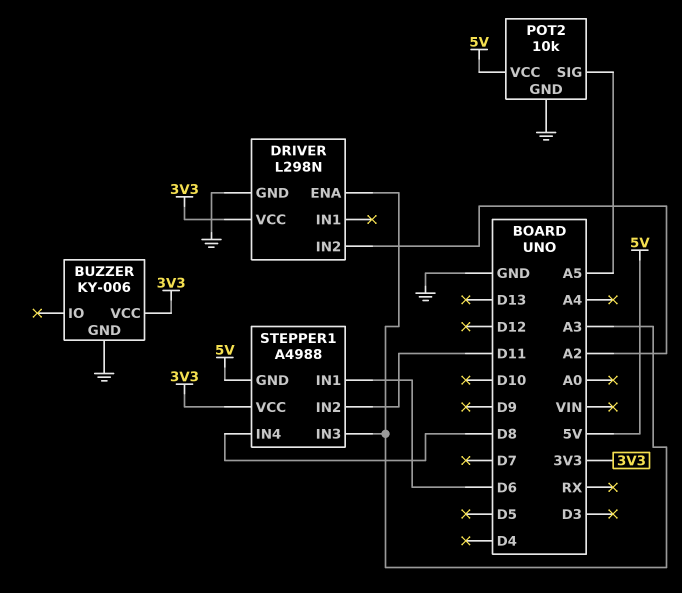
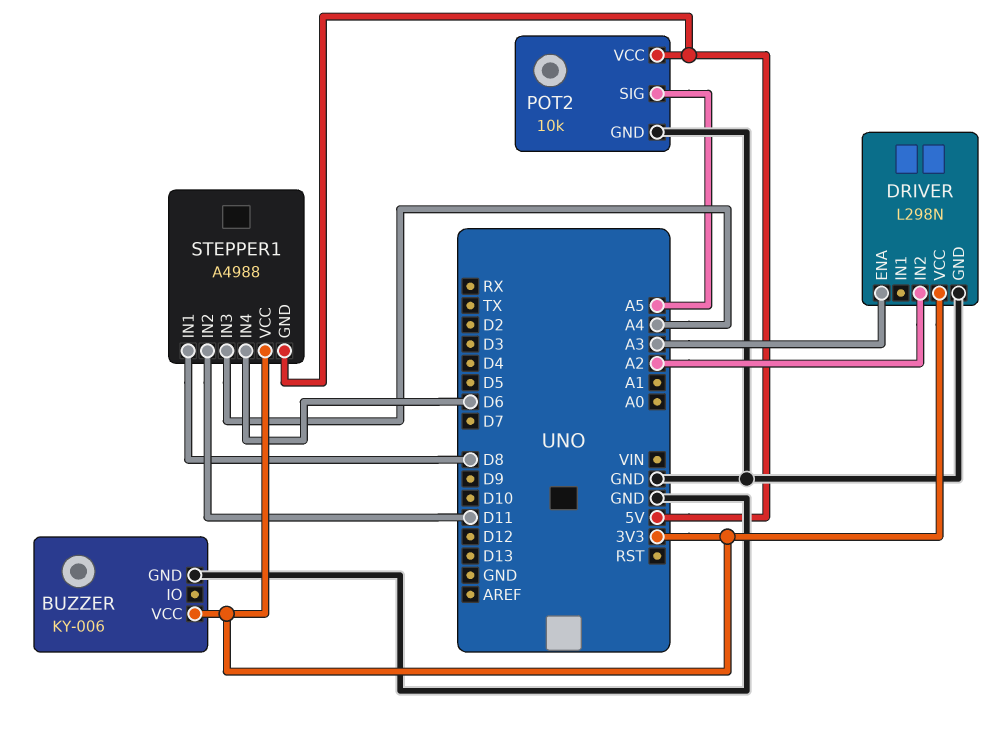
STEPPER1 pin IN1: D6 -> D8
STEPPER1 pin IN3: A3 -> A4
STEPPER1 pin IN4: D8 -> D6

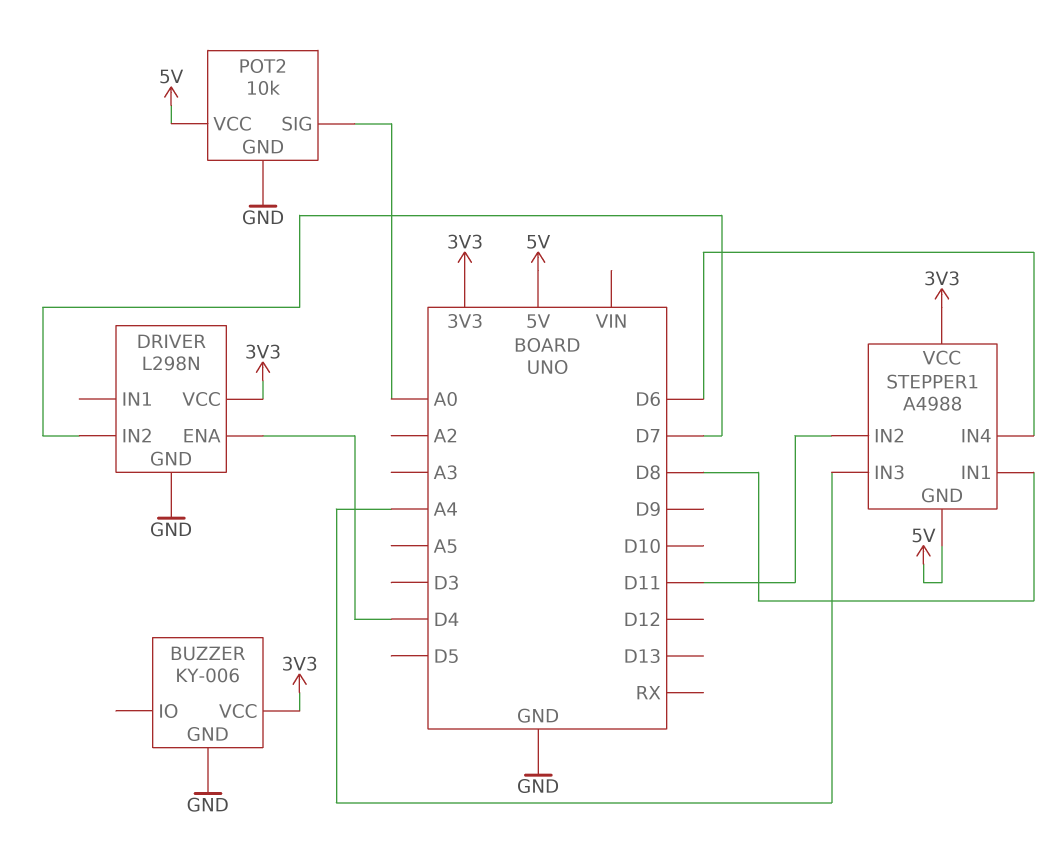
DRIVER pin ENA: A3 -> D4
DRIVER pin IN2: A2 -> D7
POT2 pin SIG: A5 -> A0

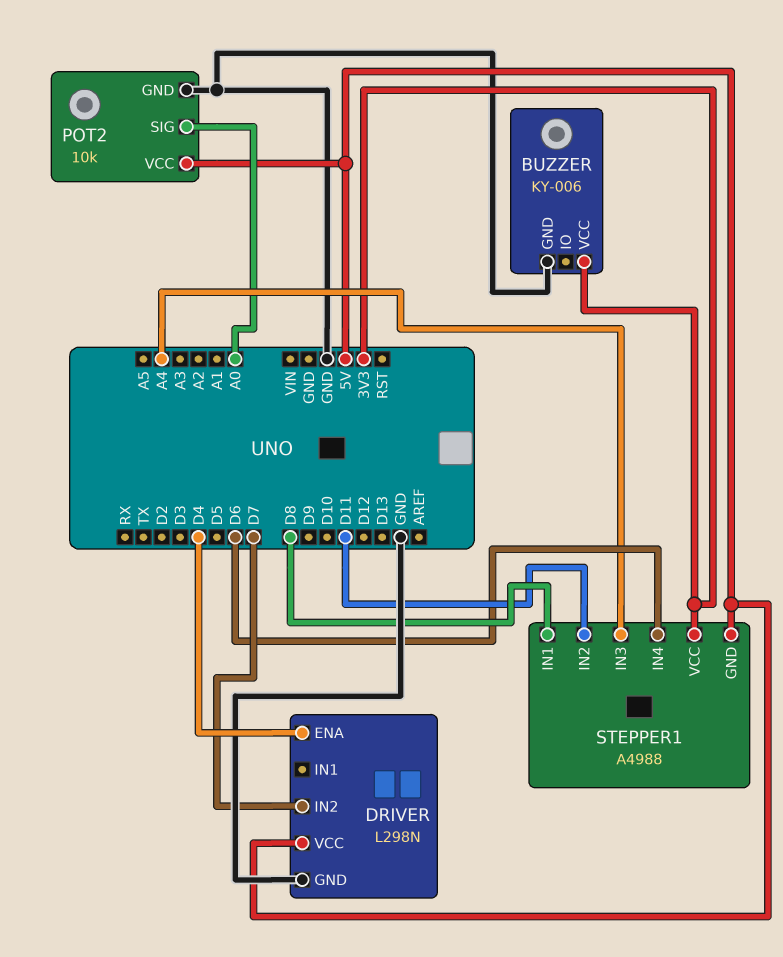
DRIVER pin VCC: 3V3 -> 5V

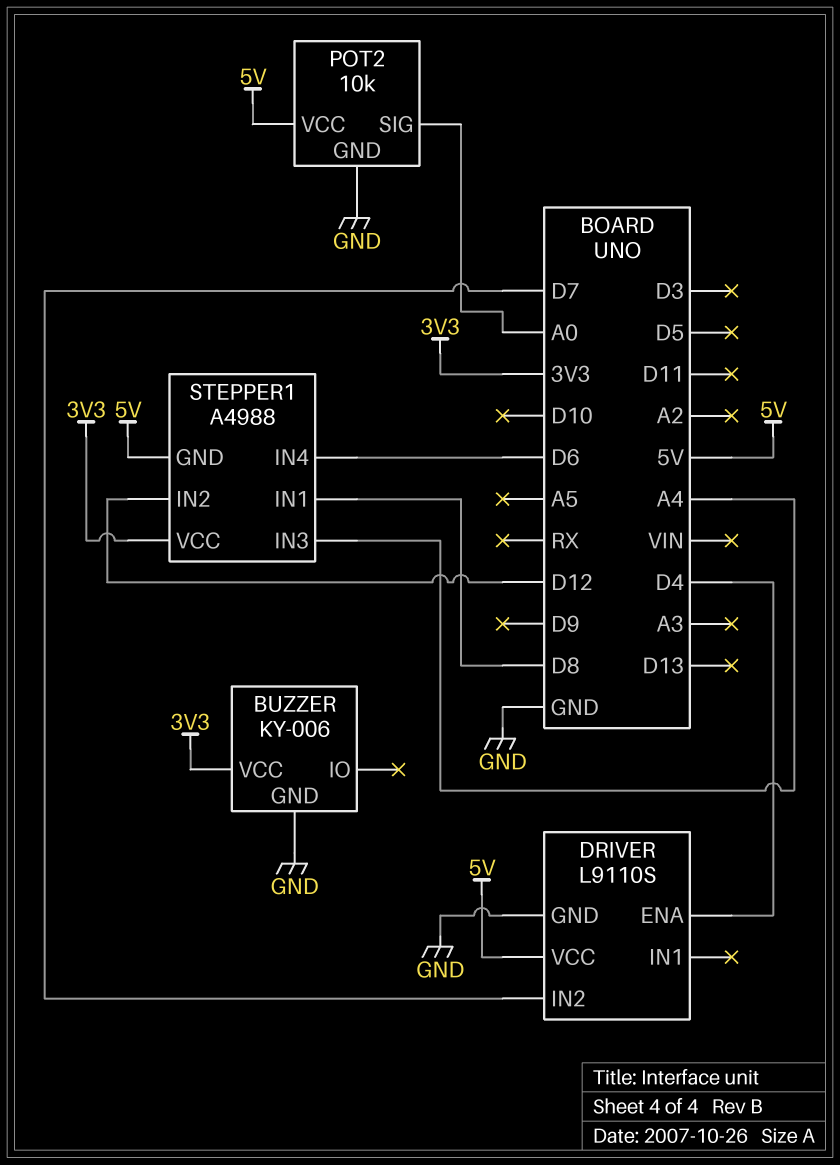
DRIVER: L298N -> L9110S
STEPPER1 pin IN2: D11 -> D12

